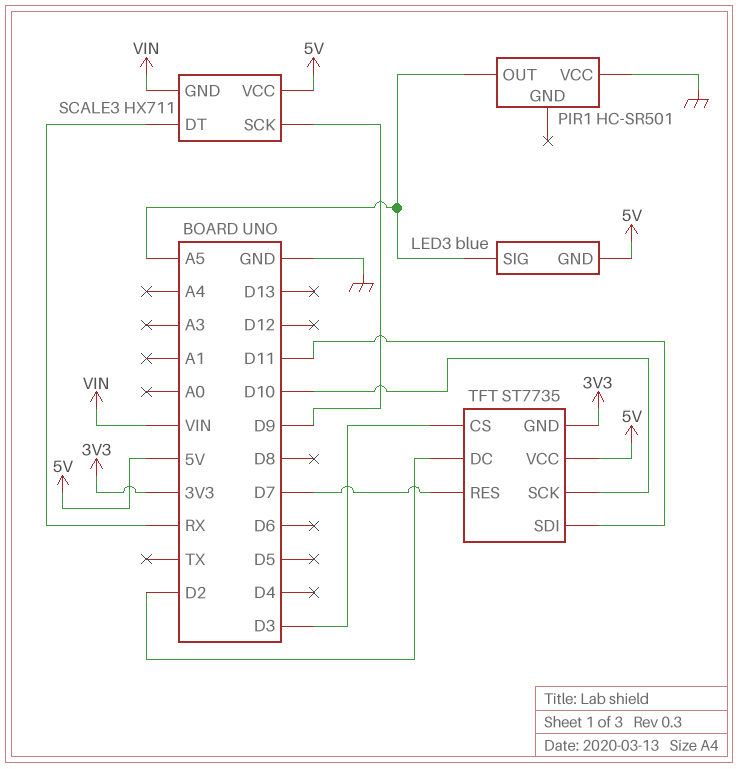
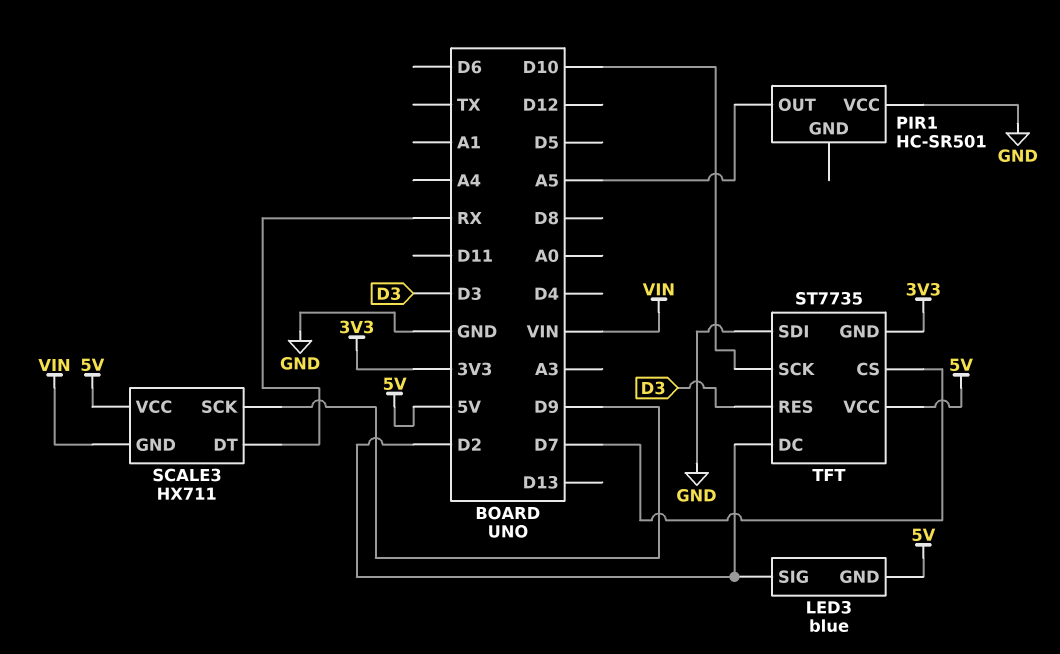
LED3 pin SIG: A5 -> D2
TFT pin CS: D3 -> D7
TFT pin RES: D7 -> D3
TFT pin SDI: D11 -> GND

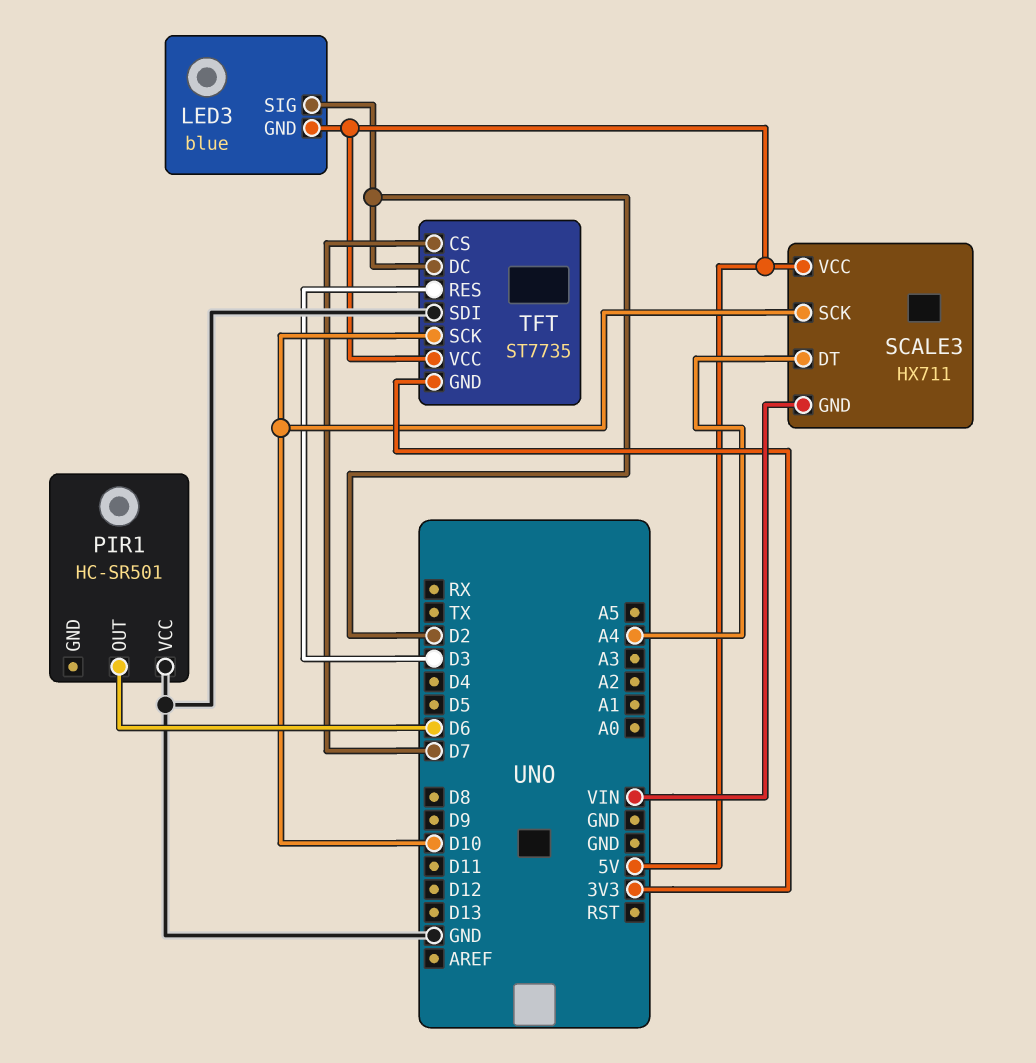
PIR1 pin OUT: A5 -> D6
SCALE3 pin DT: RX -> A4
SCALE3 pin SCK: D9 -> D10

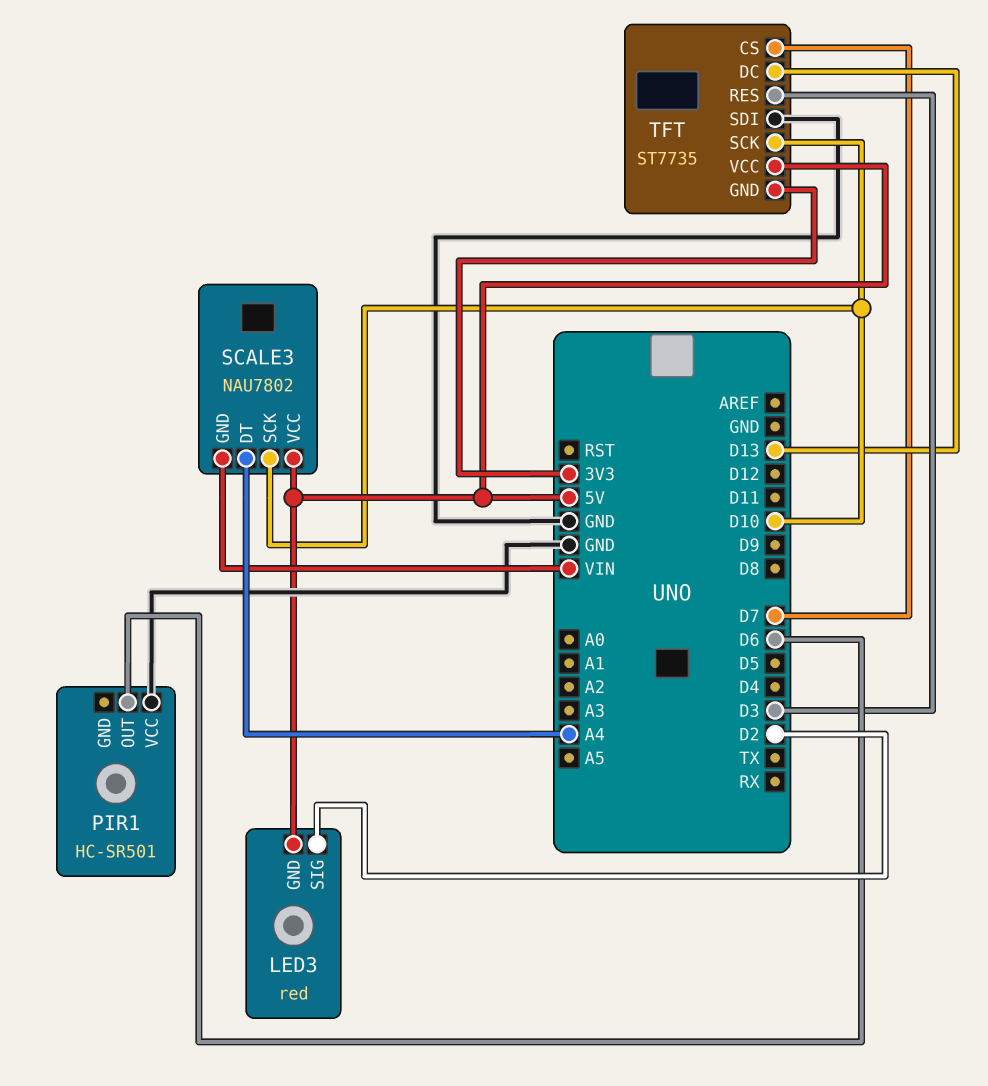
LED3: blue -> red
SCALE3: HX711 -> NAU7802
TFT pin DC: D2 -> D13

